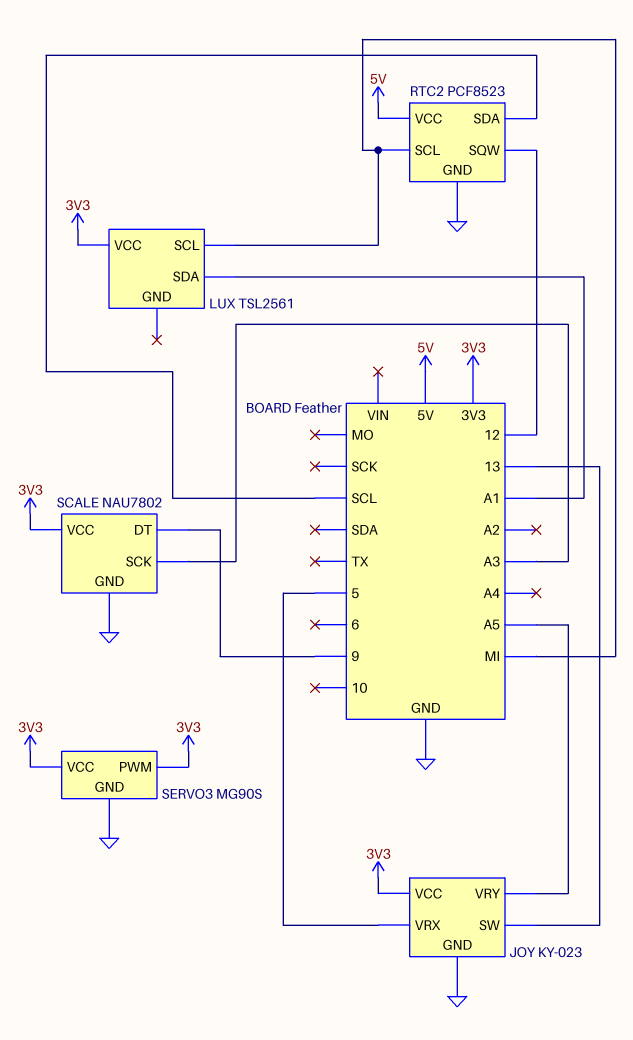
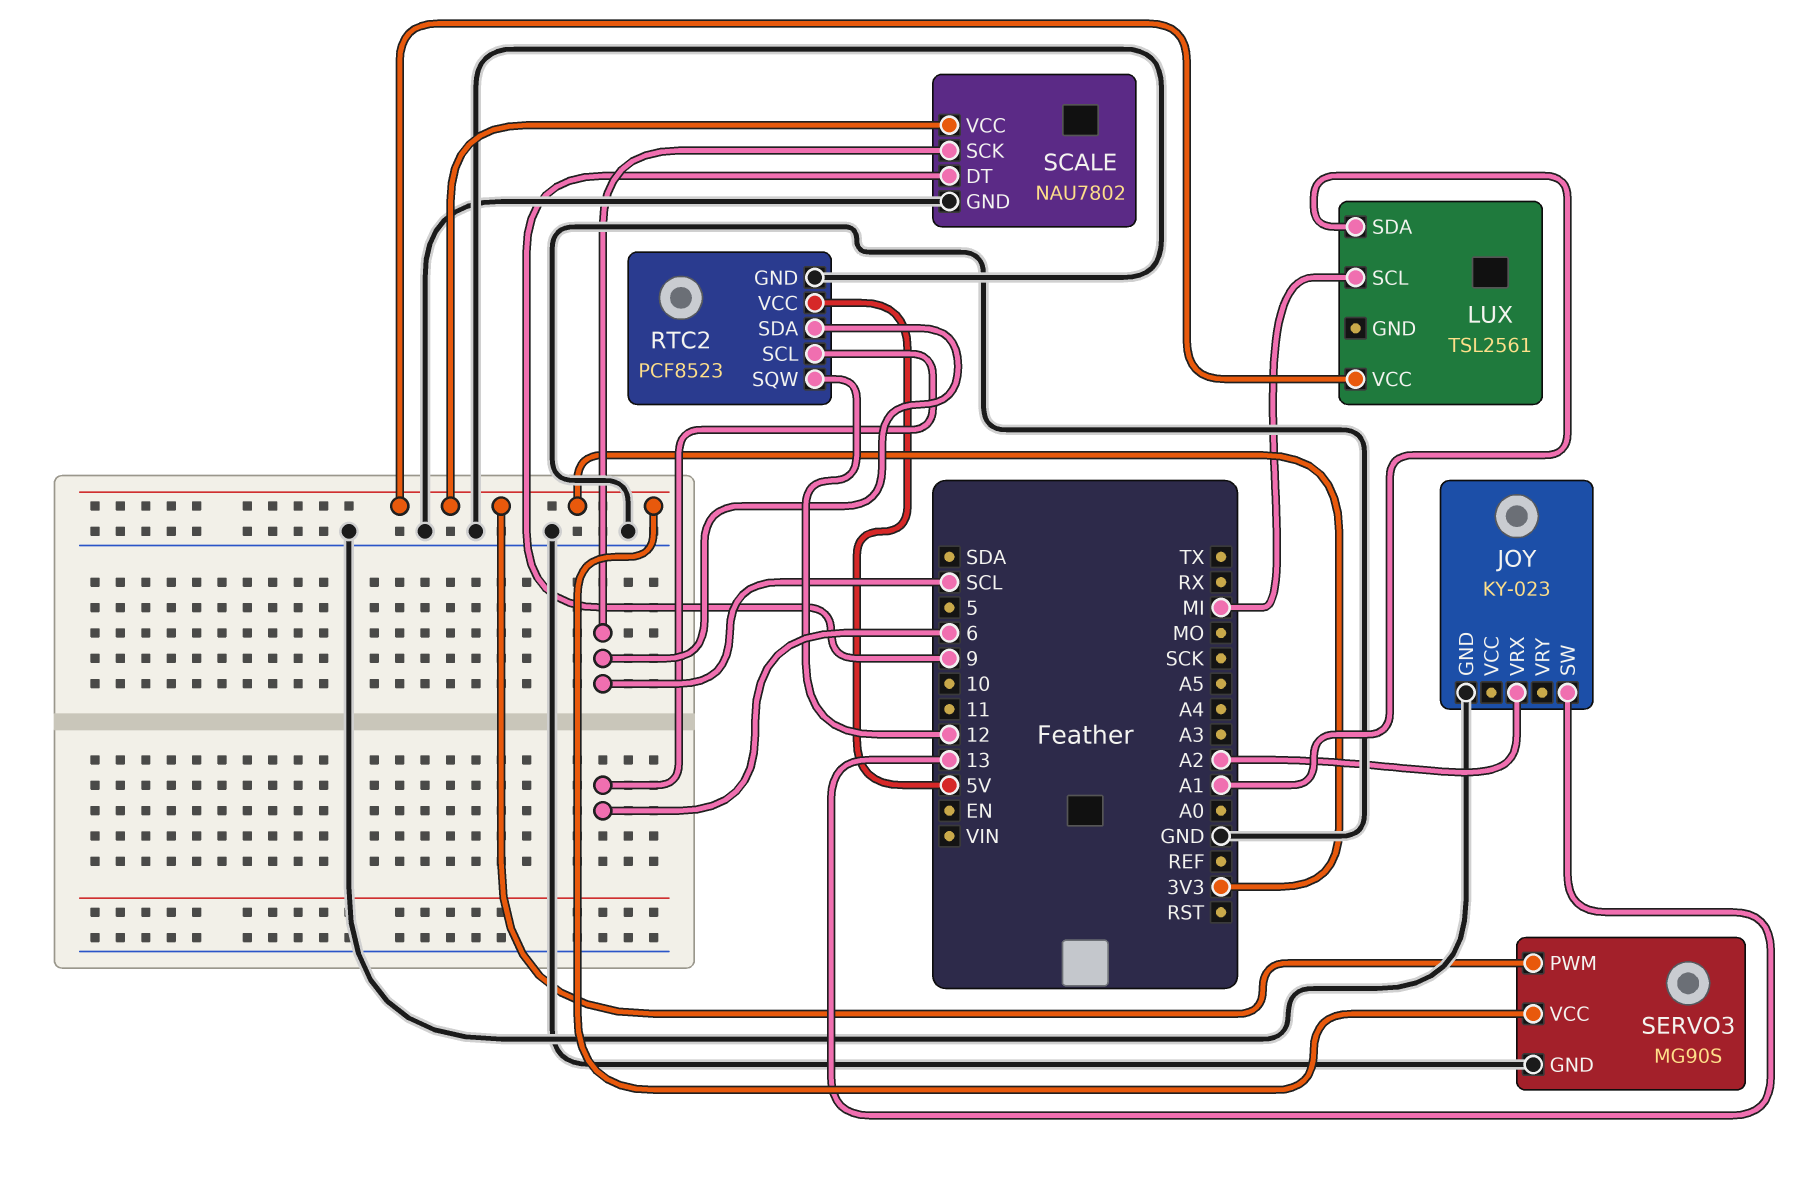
JOY pin VCC: 3V3 -> none
JOY pin VRX: 5 -> A2
JOY pin VRY: A5 -> none
RTC2 pin SCL: MI -> 6
SCALE pin SCK: A3 -> SCL

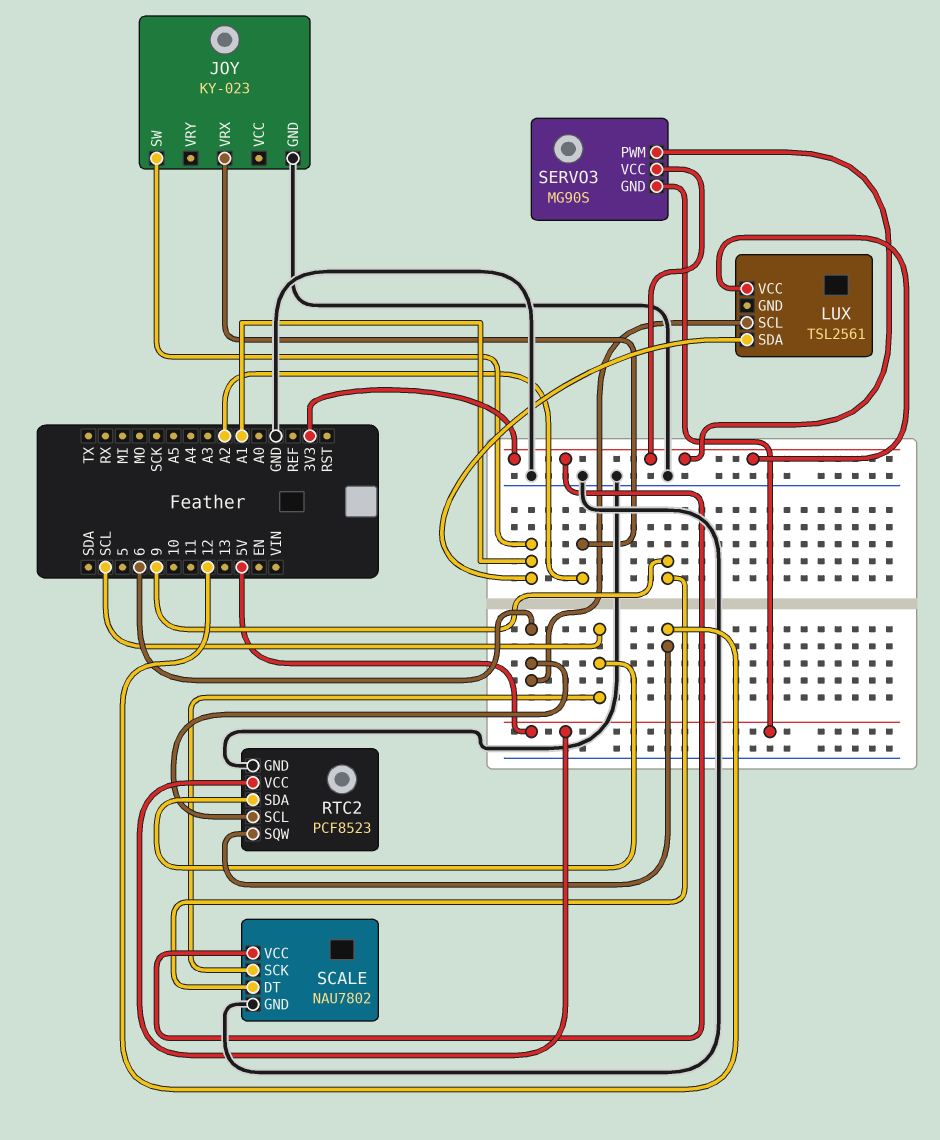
JOY pin SW: 13 -> A1
LUX pin SCL: MI -> 6
SERVO3 pin GND: GND -> 5V

